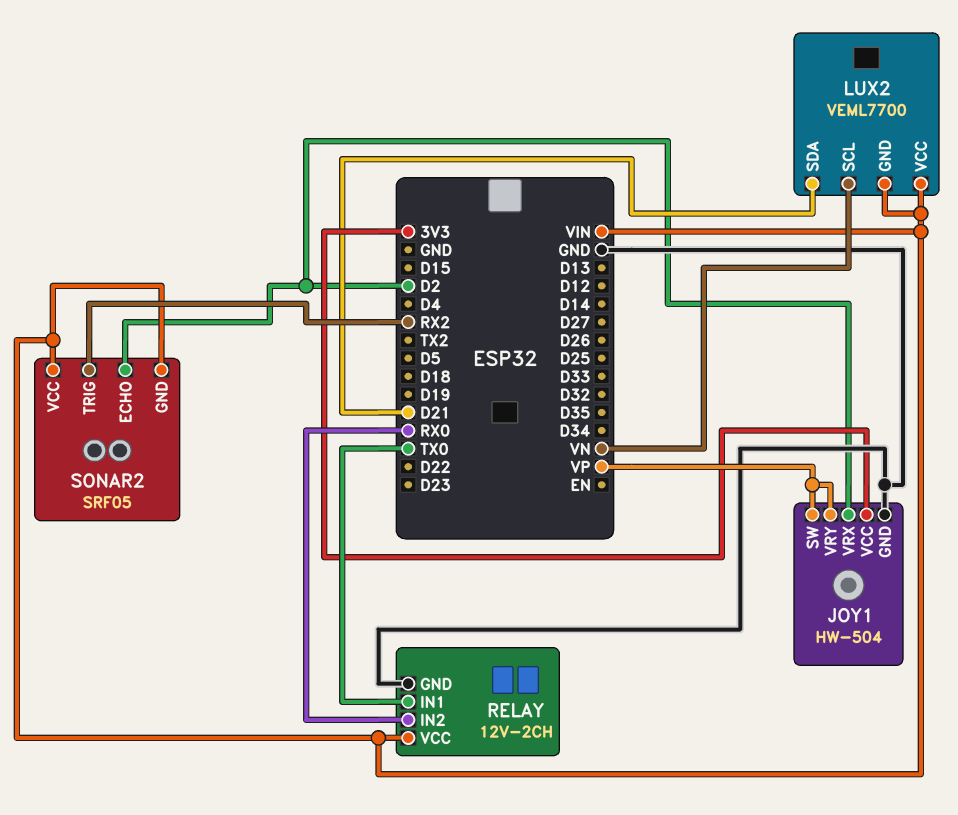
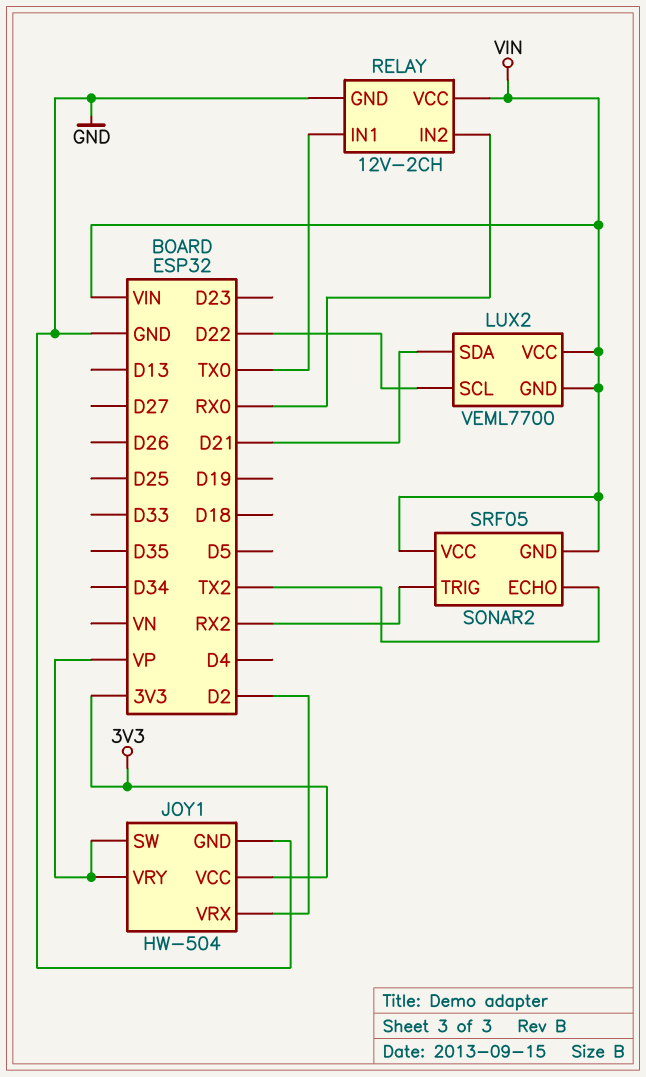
LUX2 pin SCL: VN -> D22
SONAR2 pin ECHO: D2 -> TX2

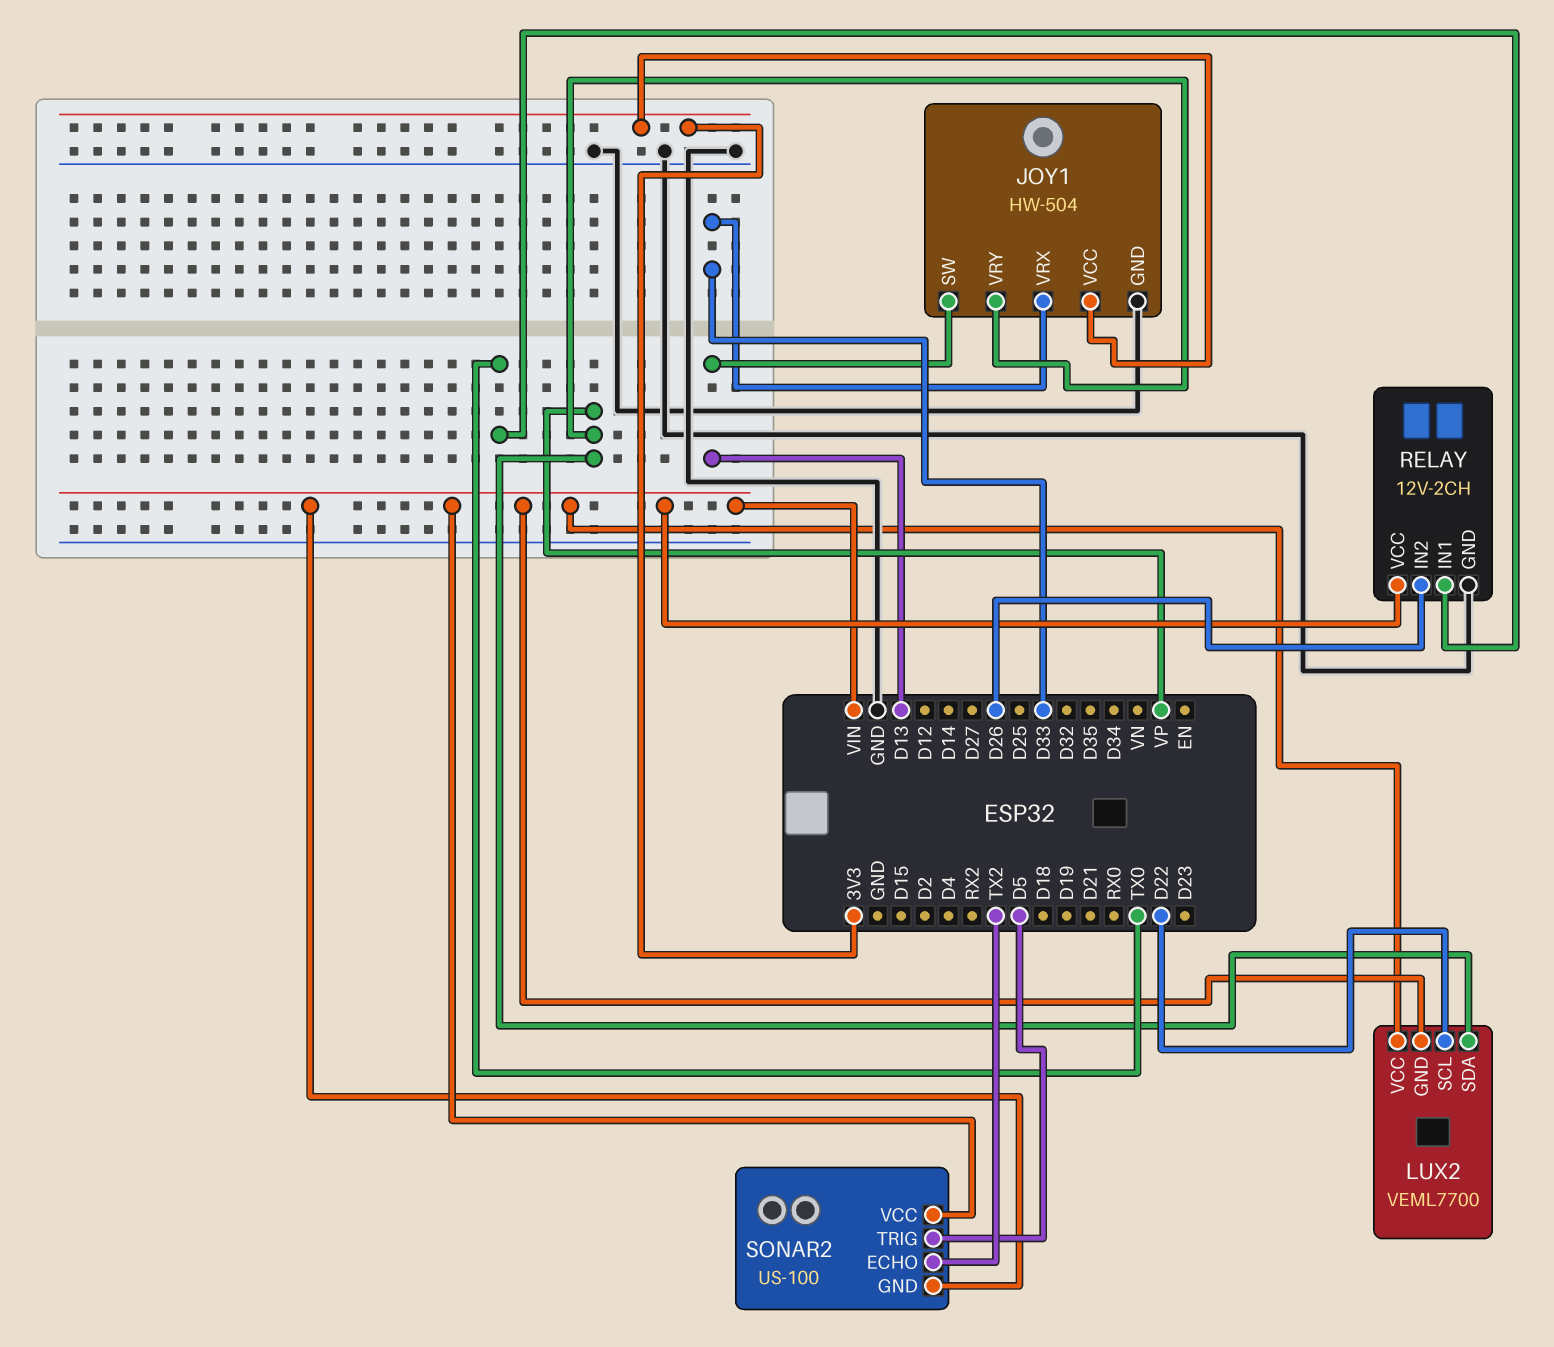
JOY1 pin SW: VP -> D13
JOY1 pin VRX: D2 -> D33
LUX2 pin SDA: D21 -> VP
RELAY pin IN2: RX0 -> D26
SONAR2: SRF05 -> US-100
SONAR2 pin TRIG: RX2 -> D5

